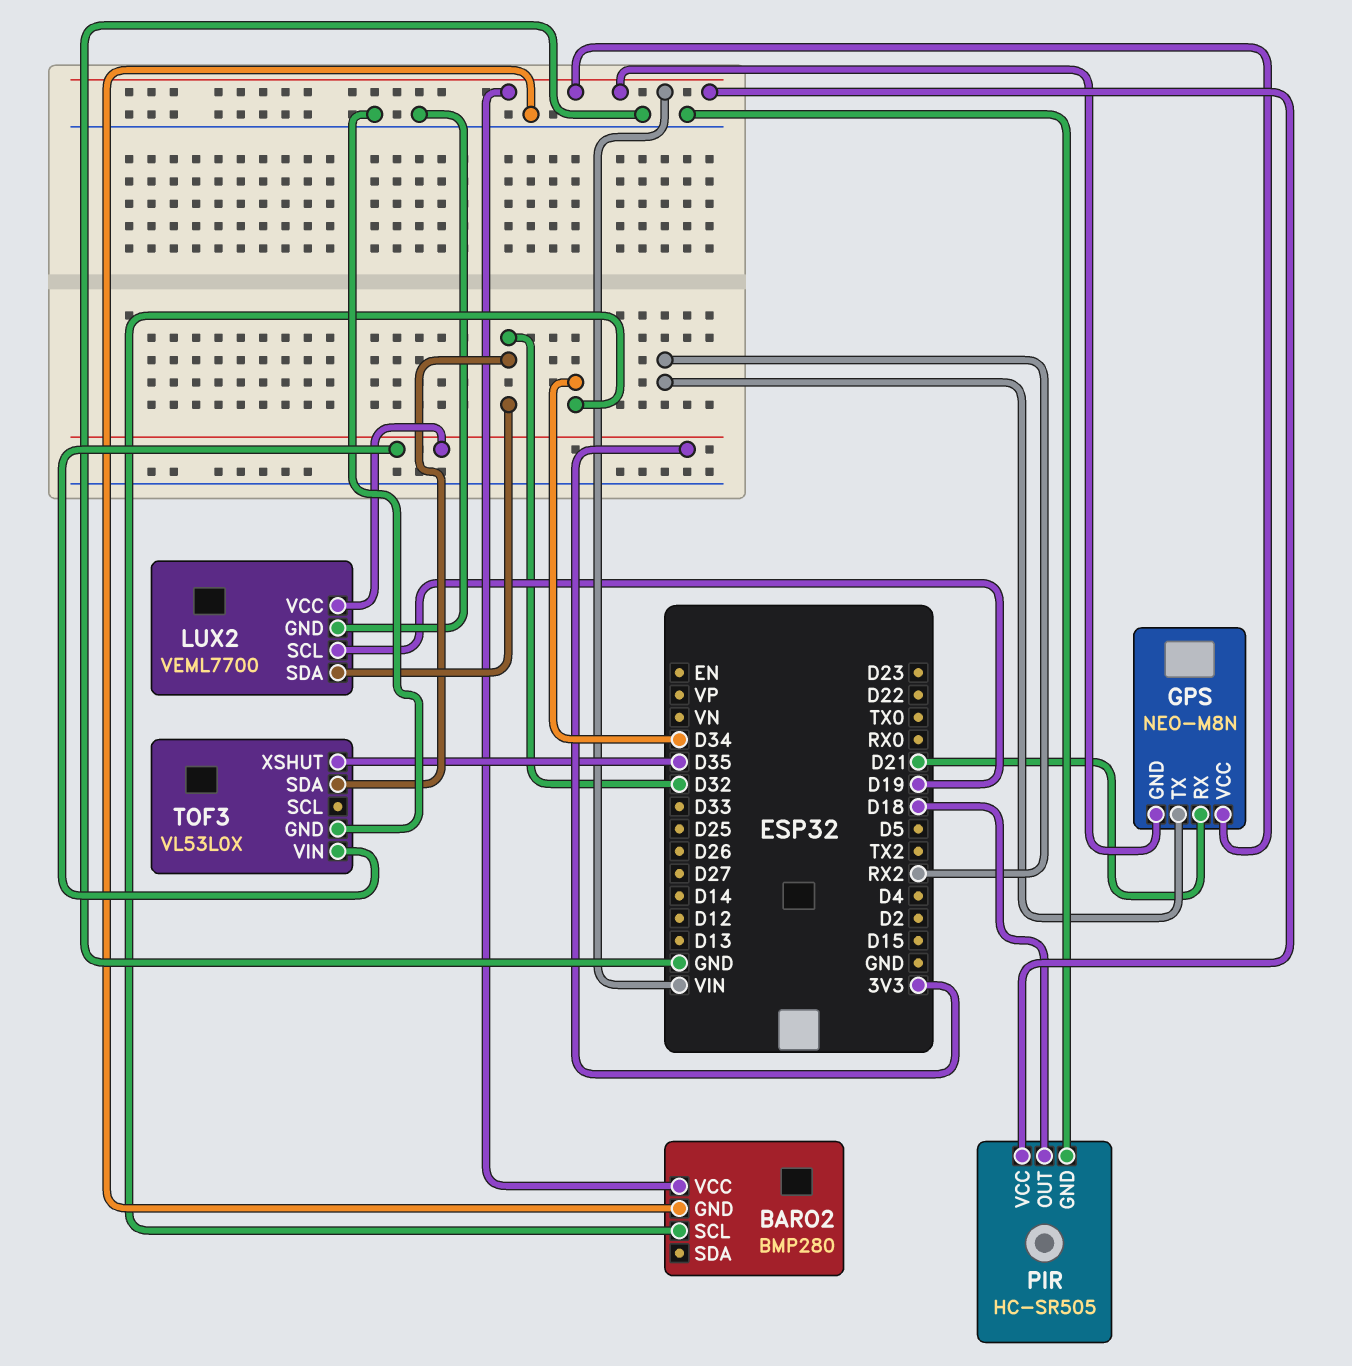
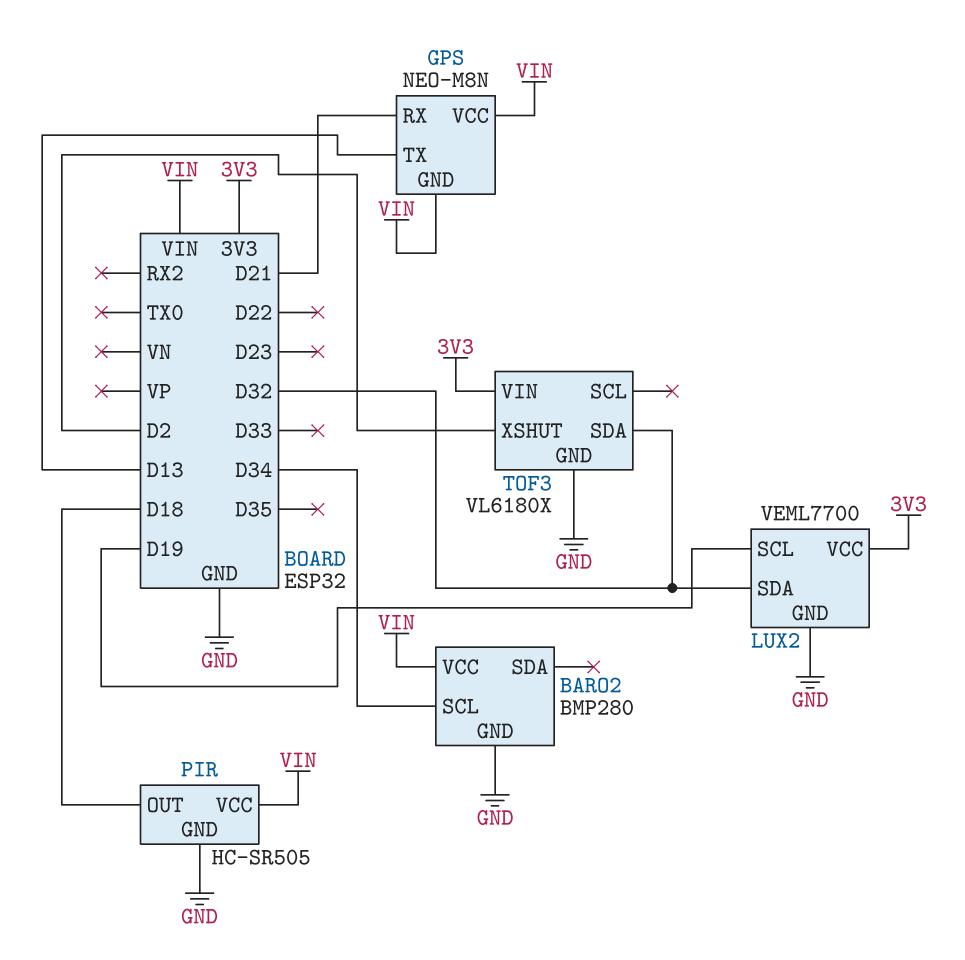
GPS pin TX: RX2 -> D13
TOF3: VL53L0X -> VL6180X
TOF3 pin XSHUT: D35 -> D2

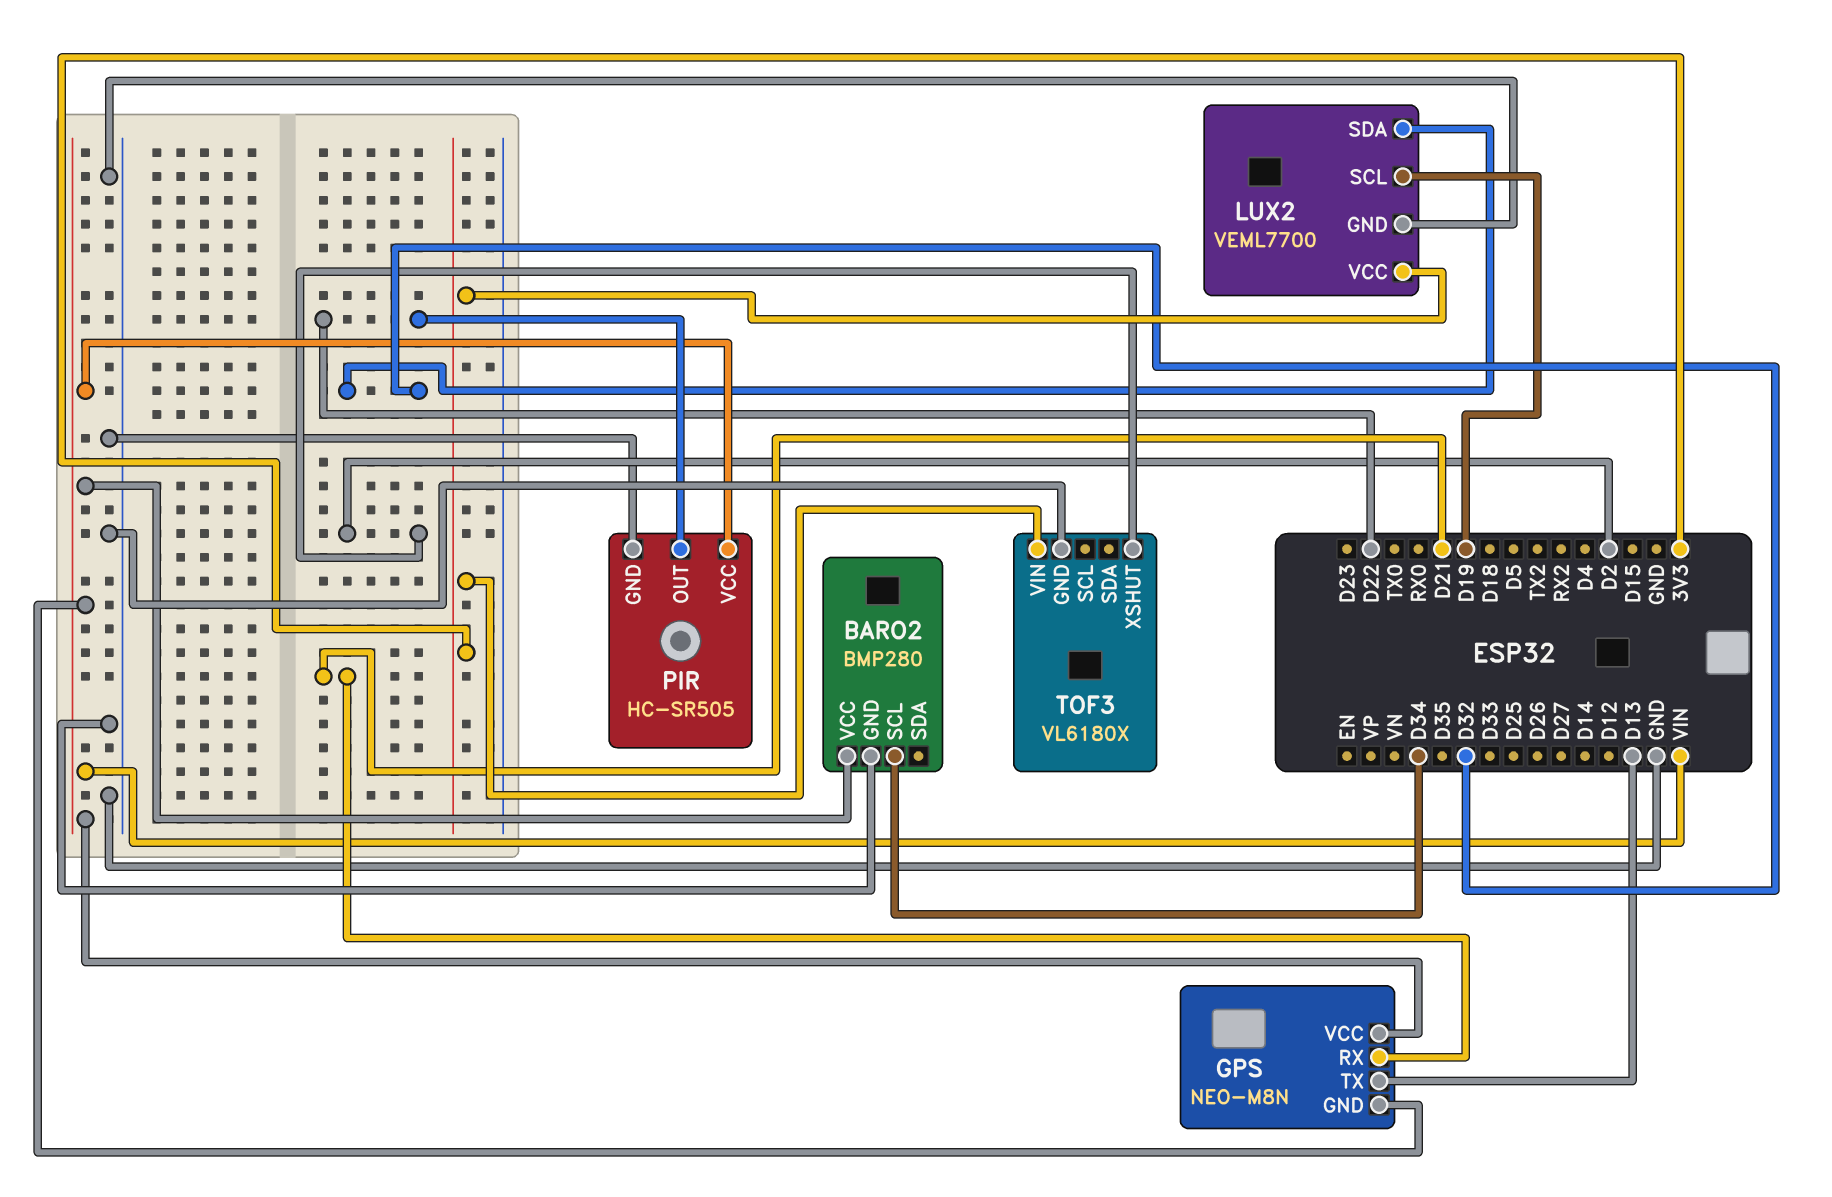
PIR pin OUT: D18 -> D22
TOF3 pin SDA: D32 -> none

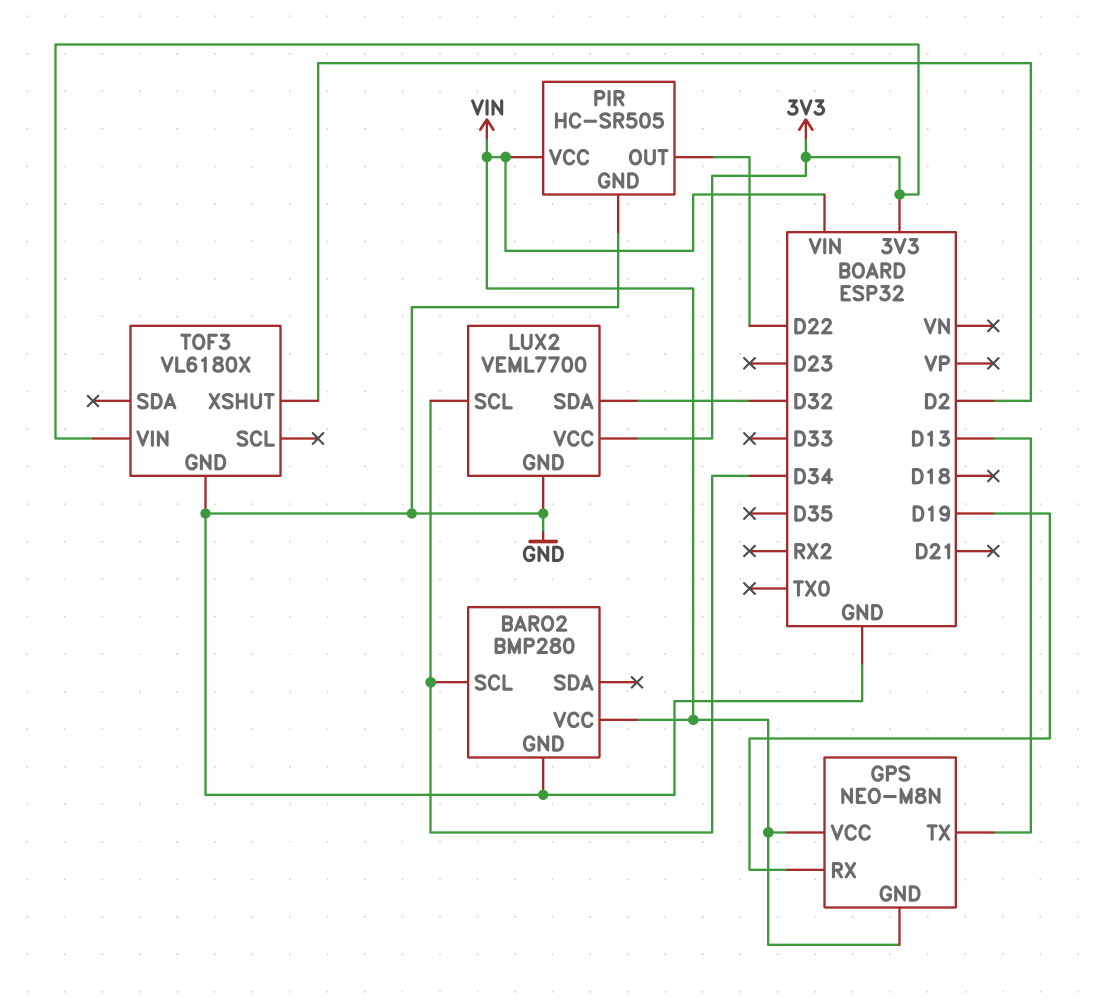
GPS pin RX: D21 -> D19
LUX2 pin SCL: D19 -> D34

